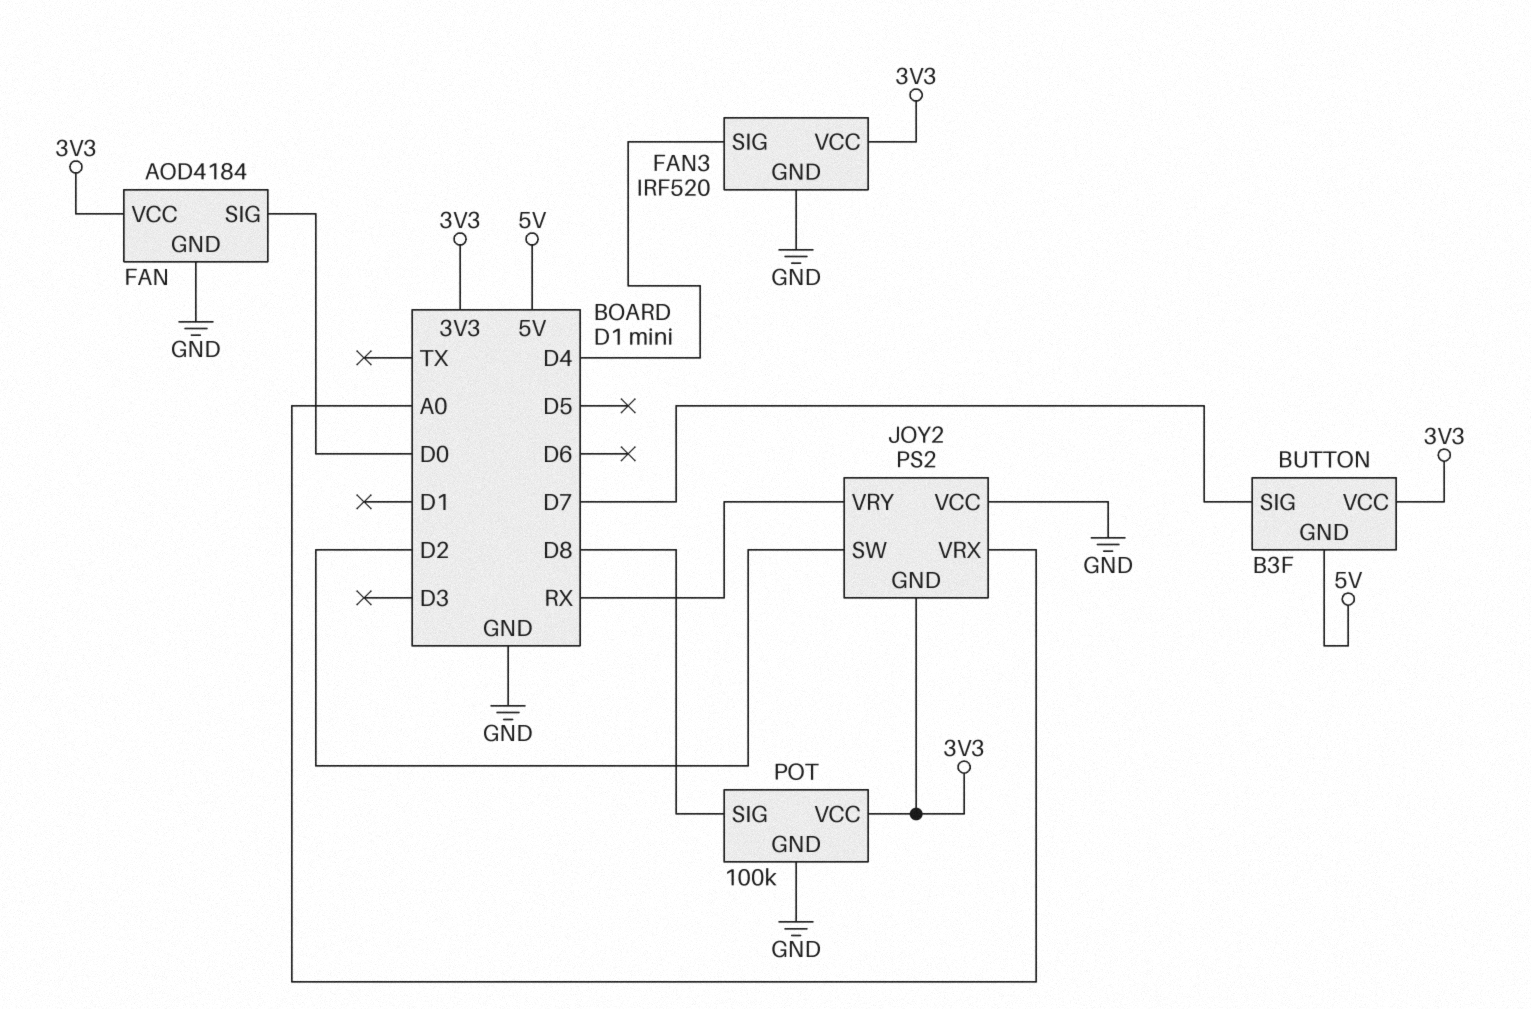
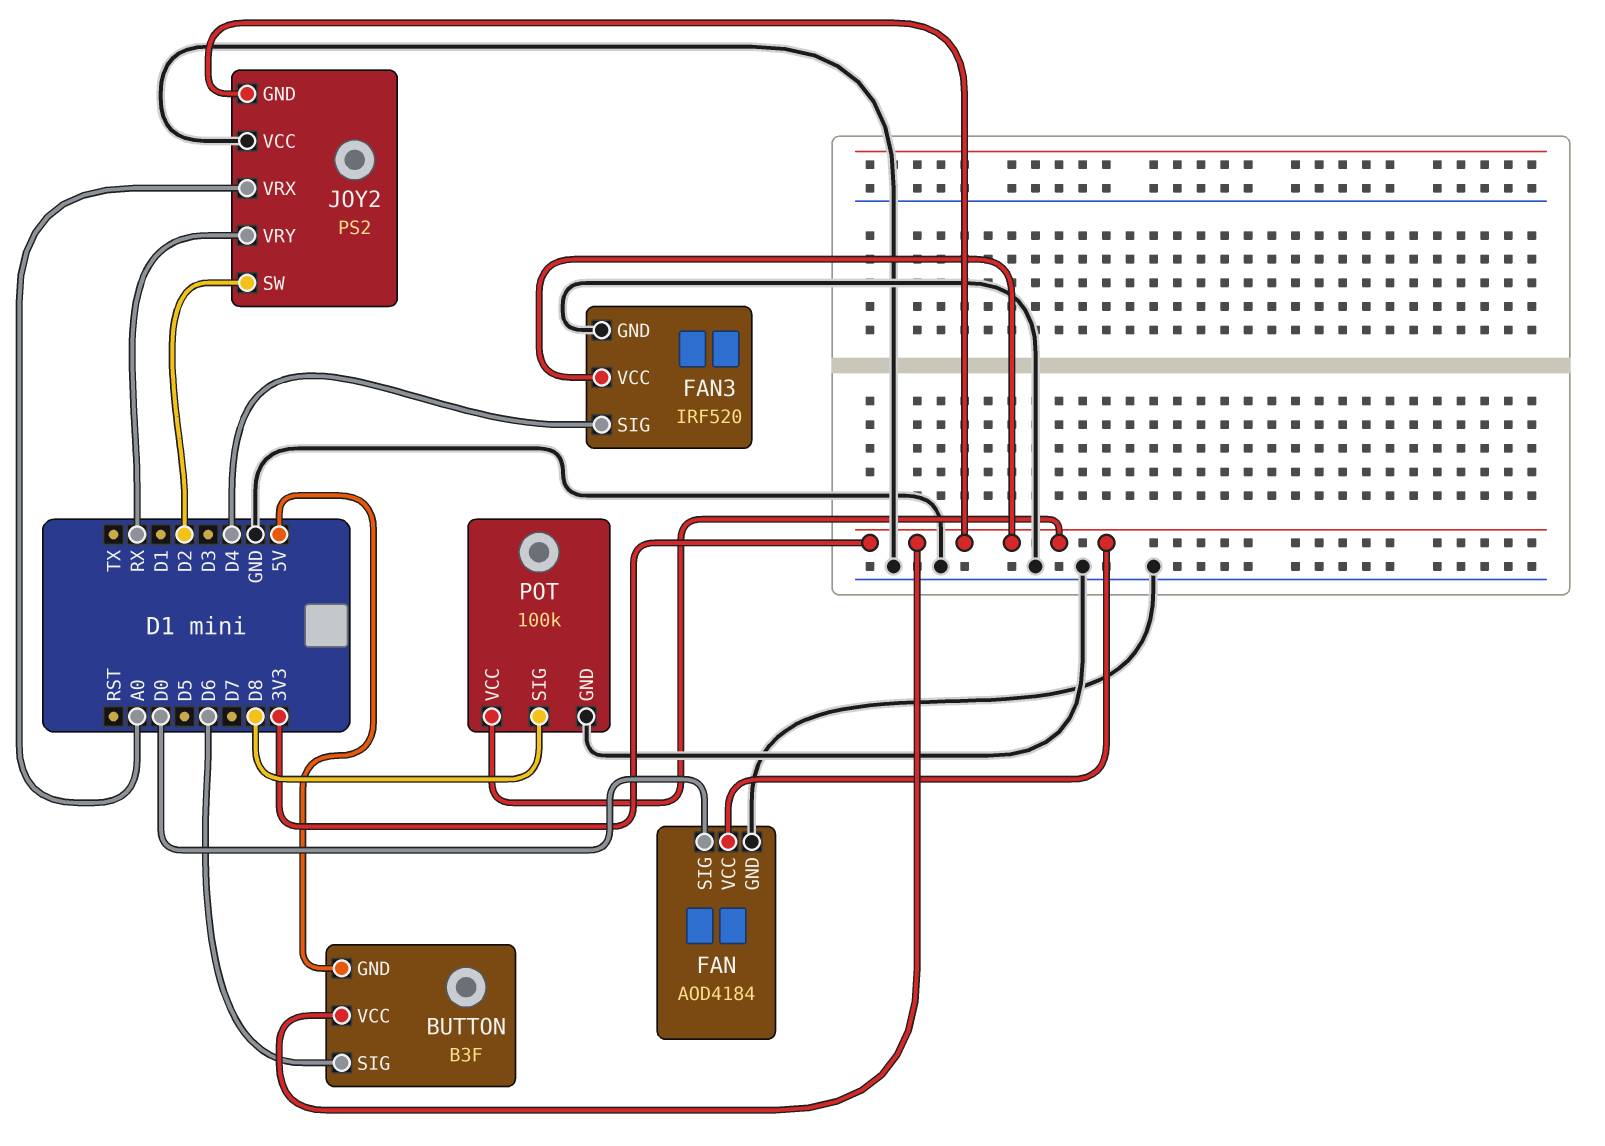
BUTTON pin SIG: D7 -> D6

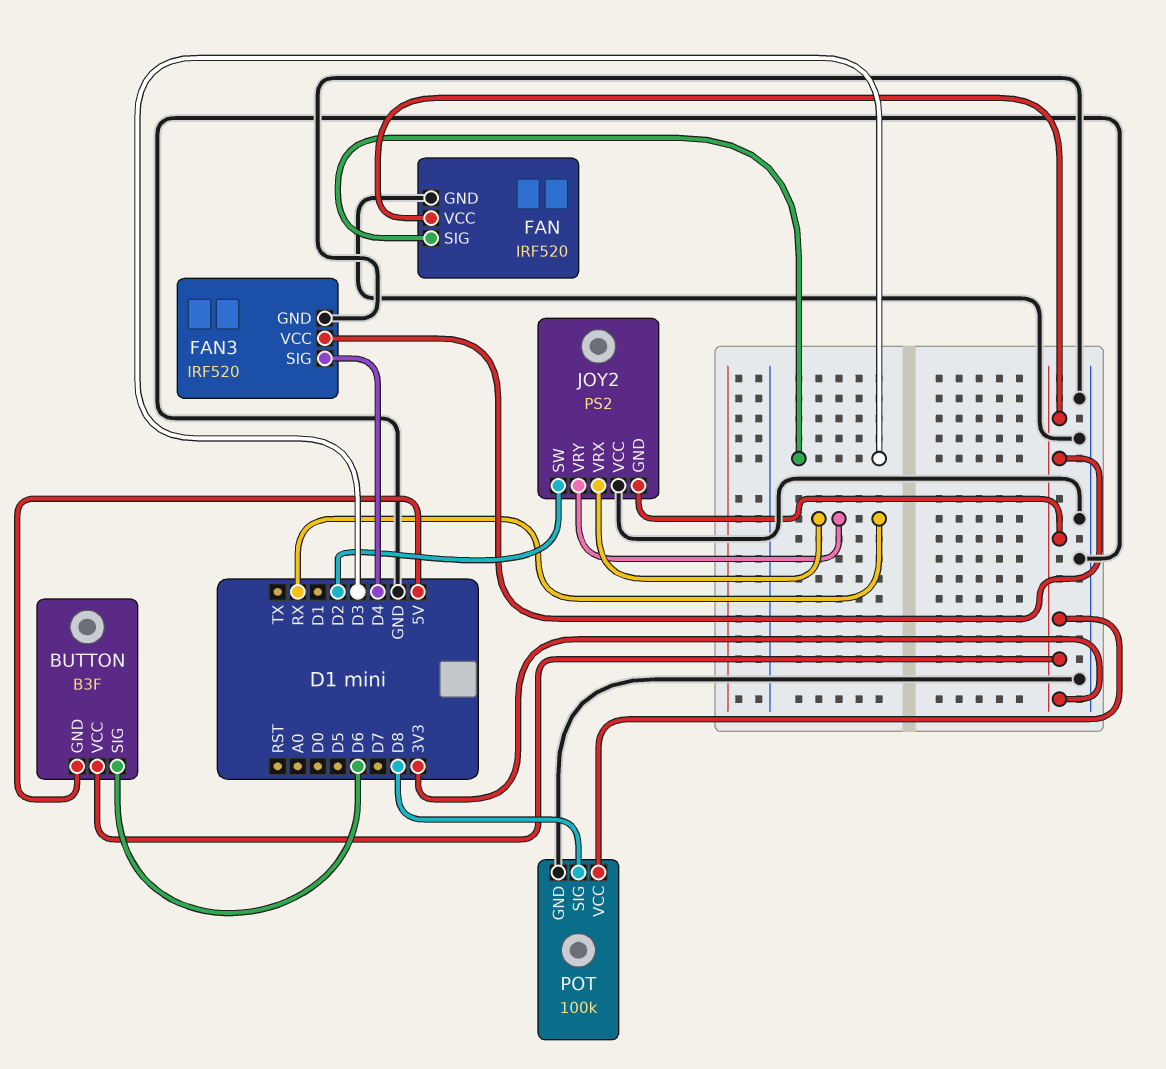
FAN: AOD4184 -> IRF520
FAN pin SIG: D0 -> D3
JOY2 pin VRX: A0 -> RX

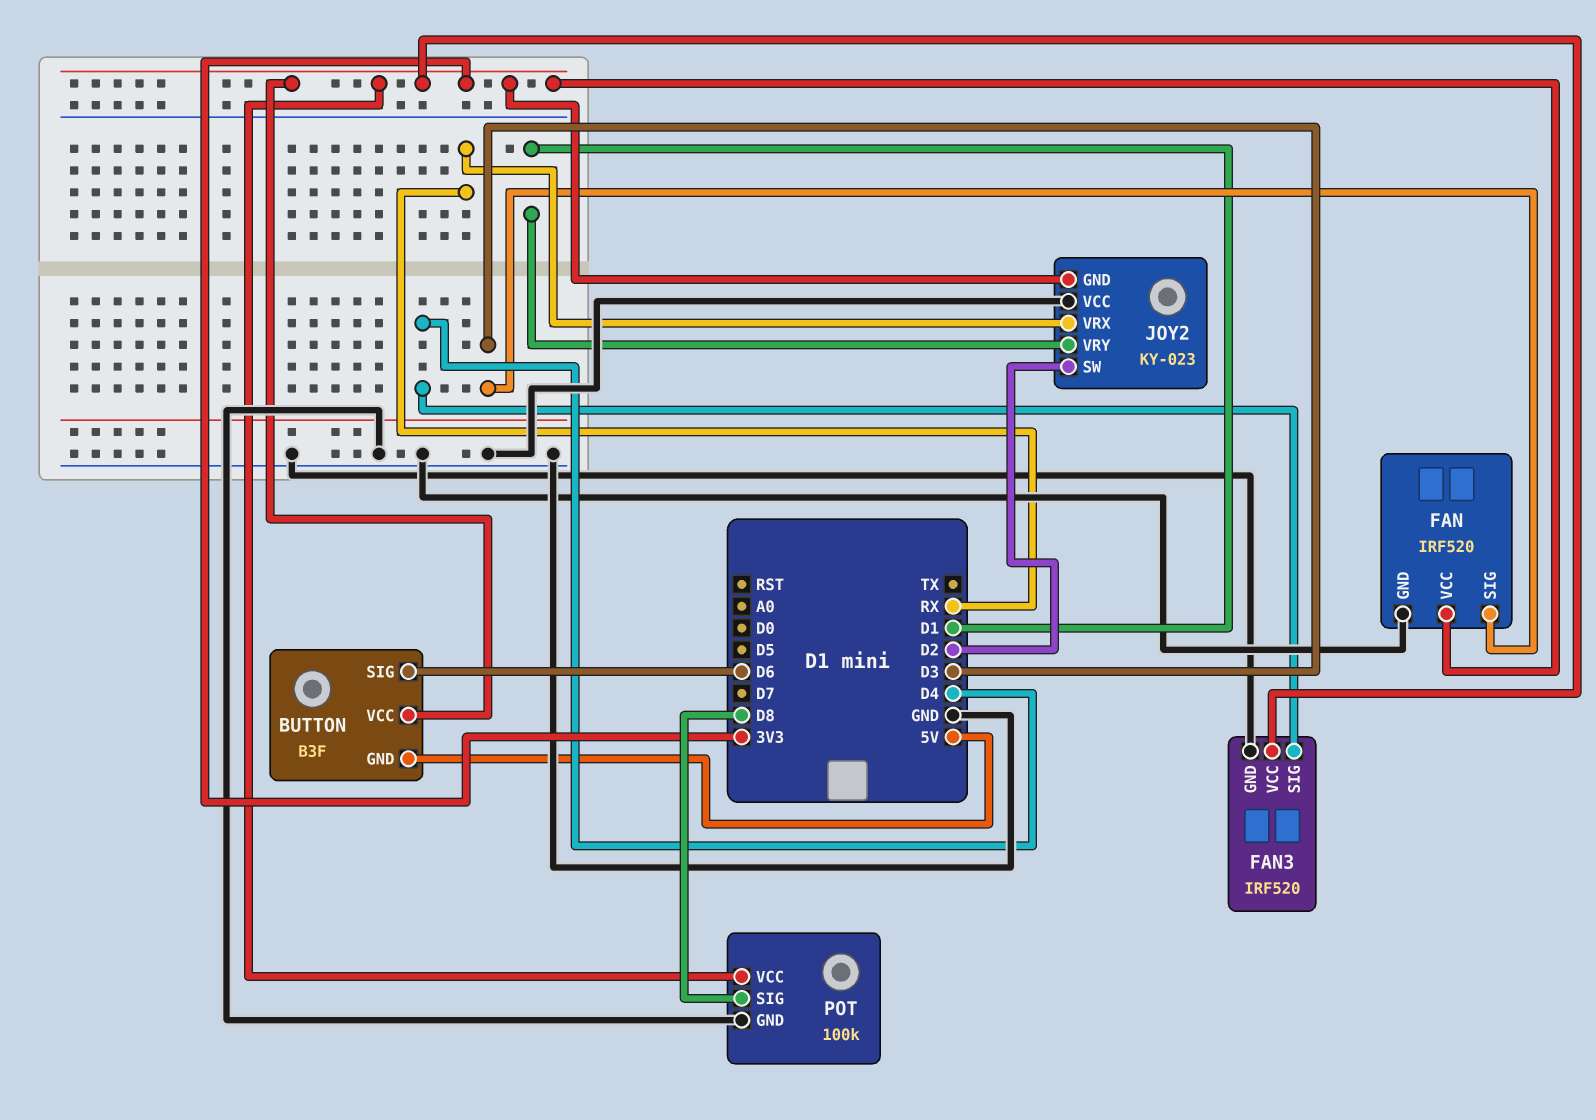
JOY2: PS2 -> KY-023
JOY2 pin VRY: RX -> D1

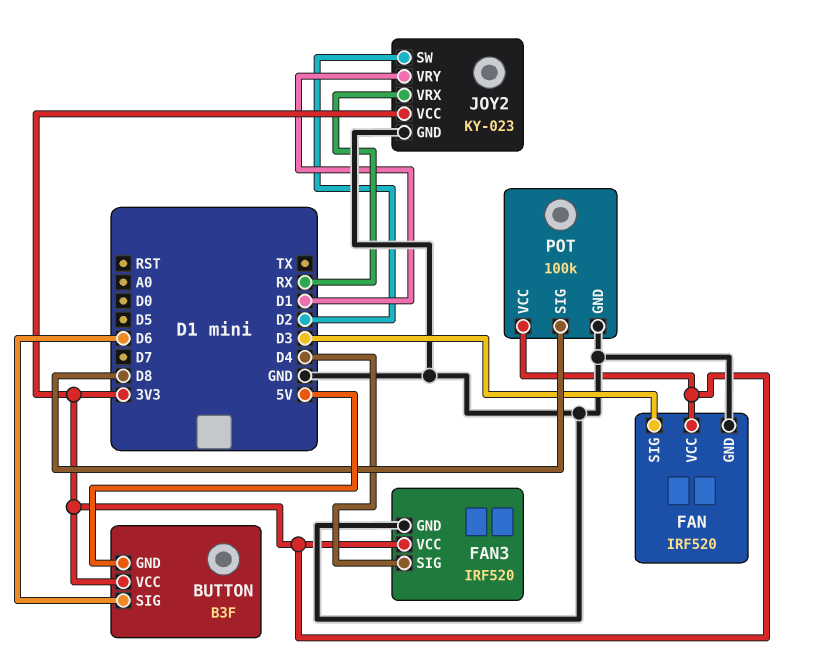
JOY2 pin GND: 3V3 -> GND
JOY2 pin VCC: GND -> 3V3

